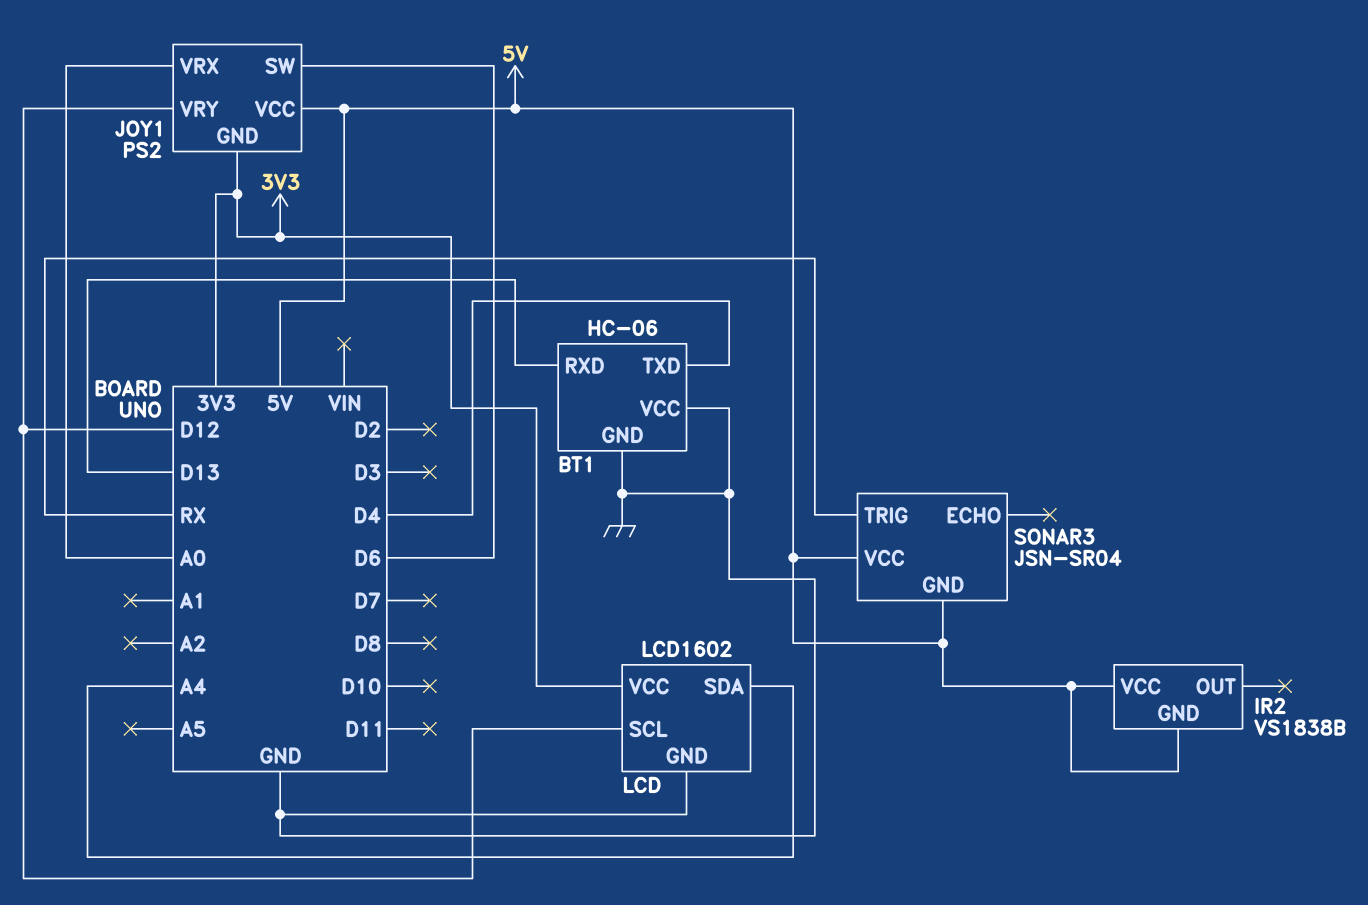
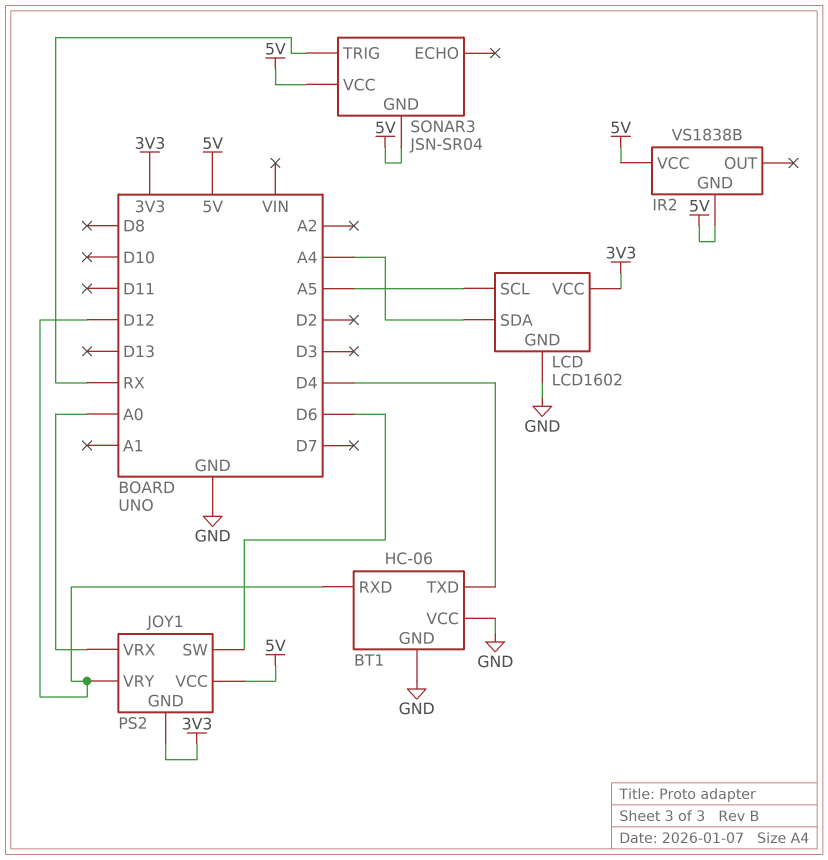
BT1 pin RXD: D13 -> D12
LCD pin SCL: D12 -> A5

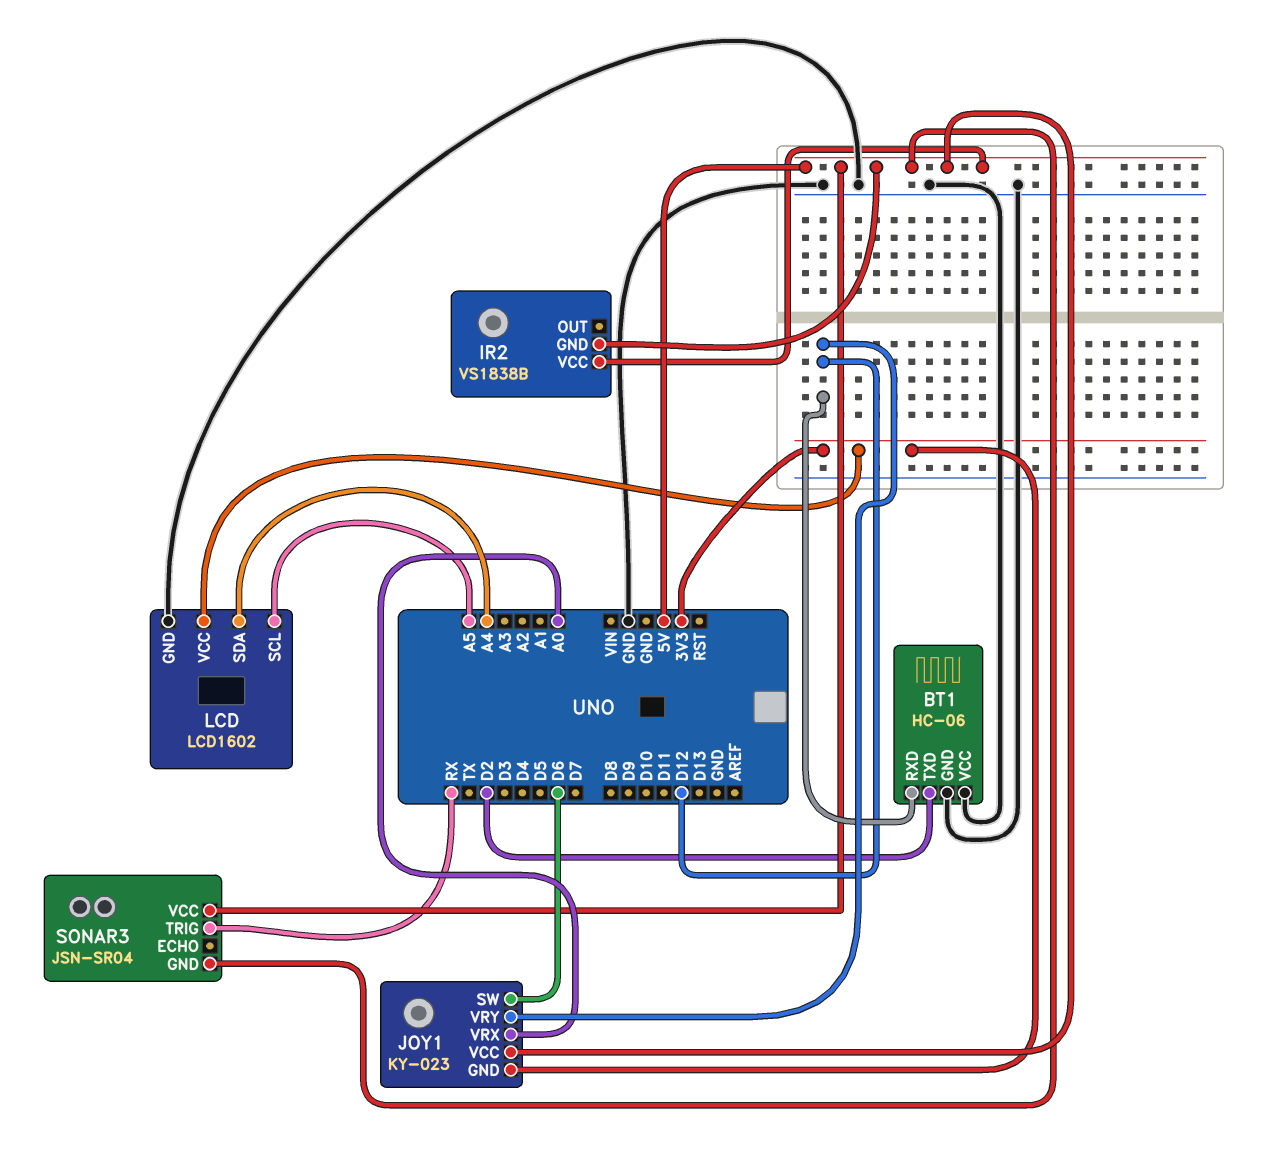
BT1 pin TXD: D4 -> D2
JOY1: PS2 -> KY-023

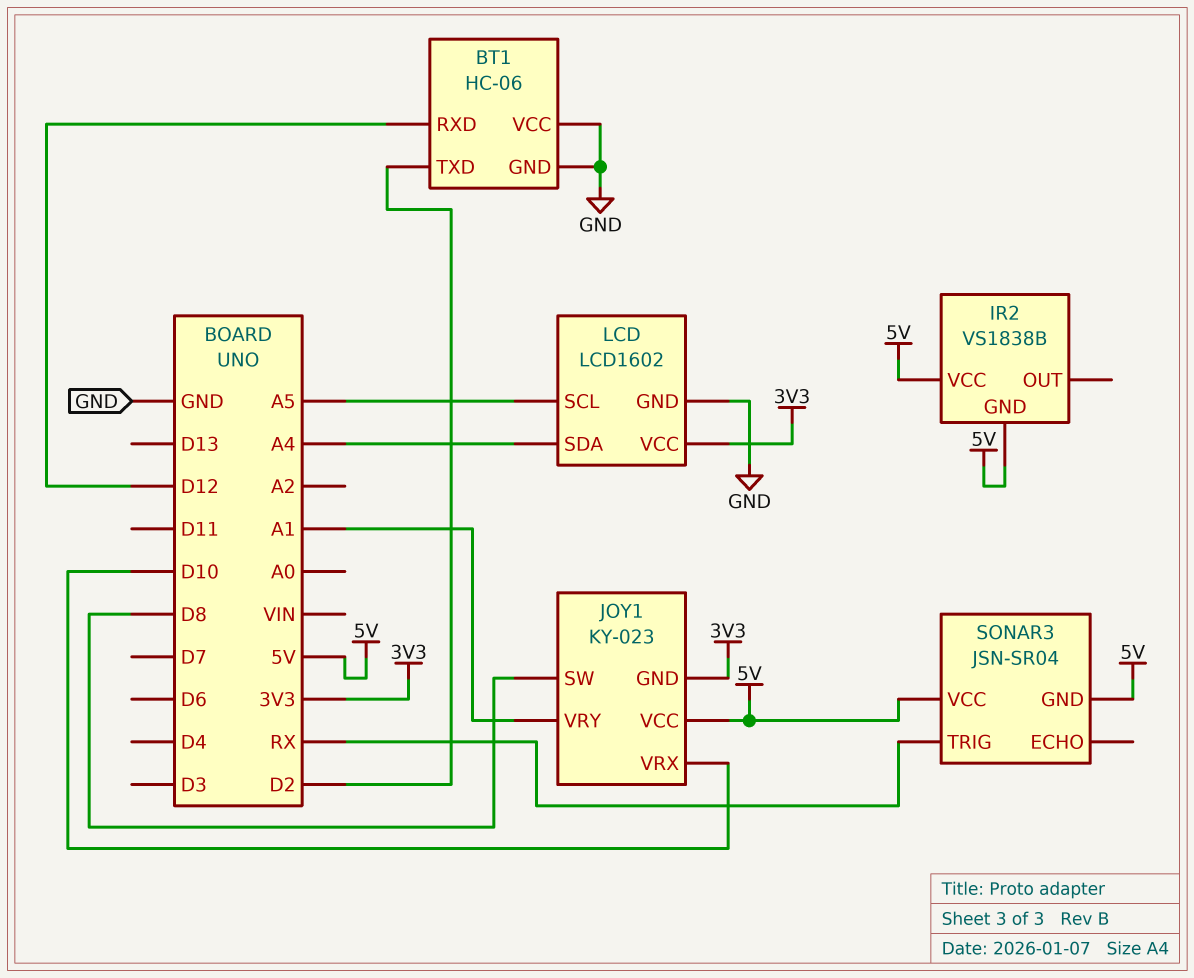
JOY1 pin SW: D6 -> D8
JOY1 pin VRX: A0 -> D10
JOY1 pin VRY: D12 -> A1

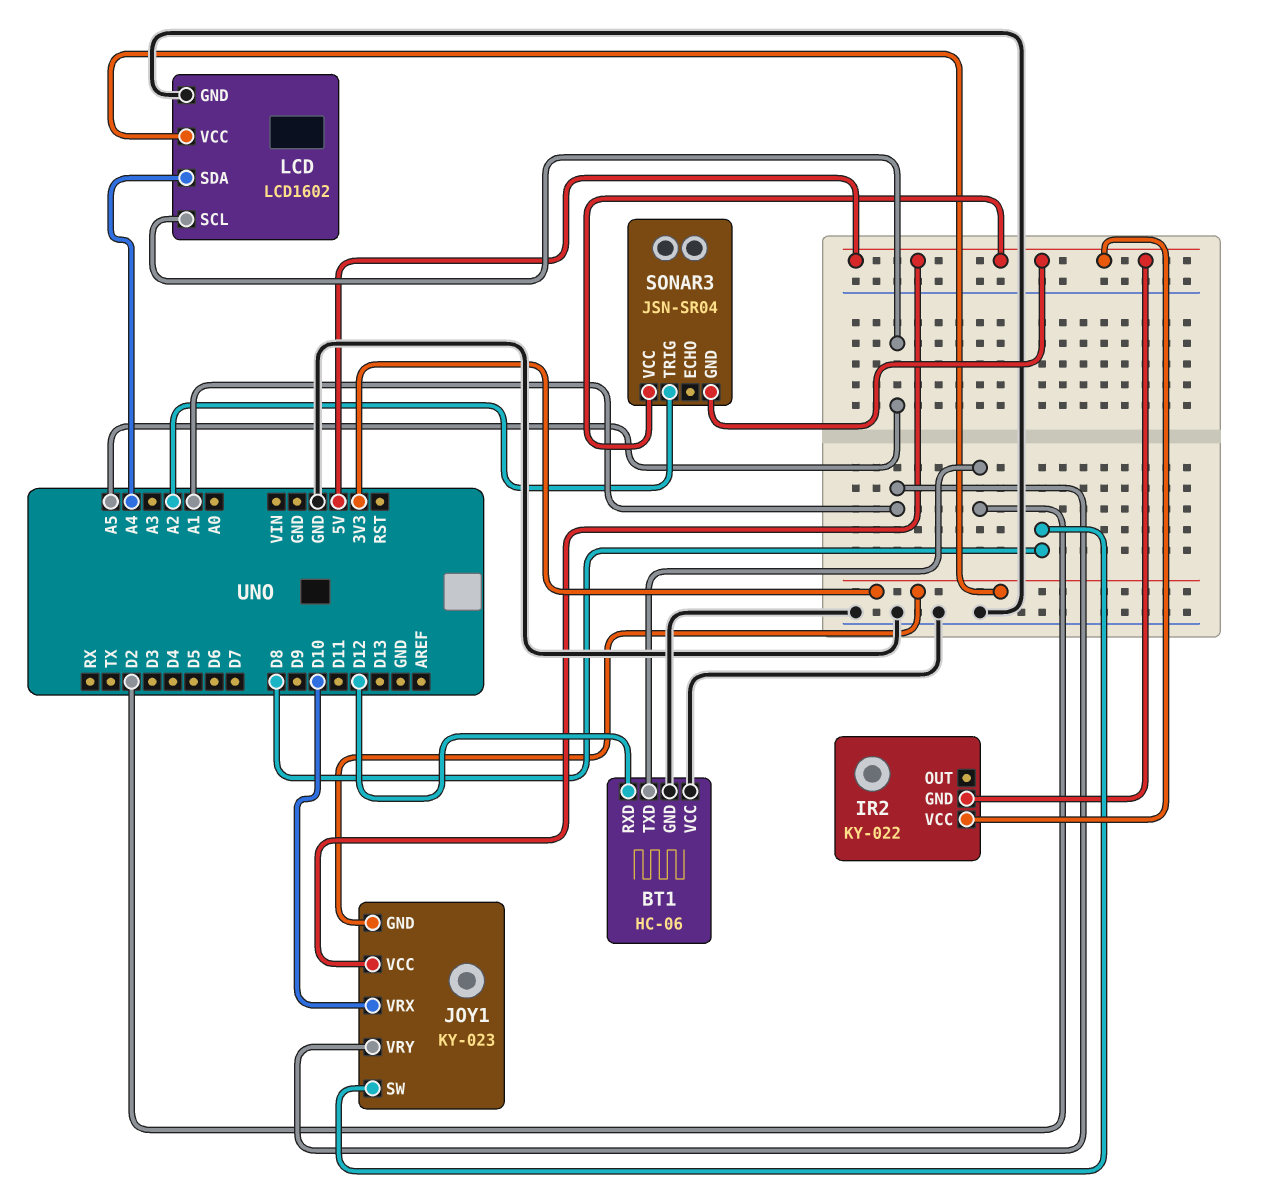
IR2: VS1838B -> KY-022
SONAR3 pin TRIG: RX -> A2

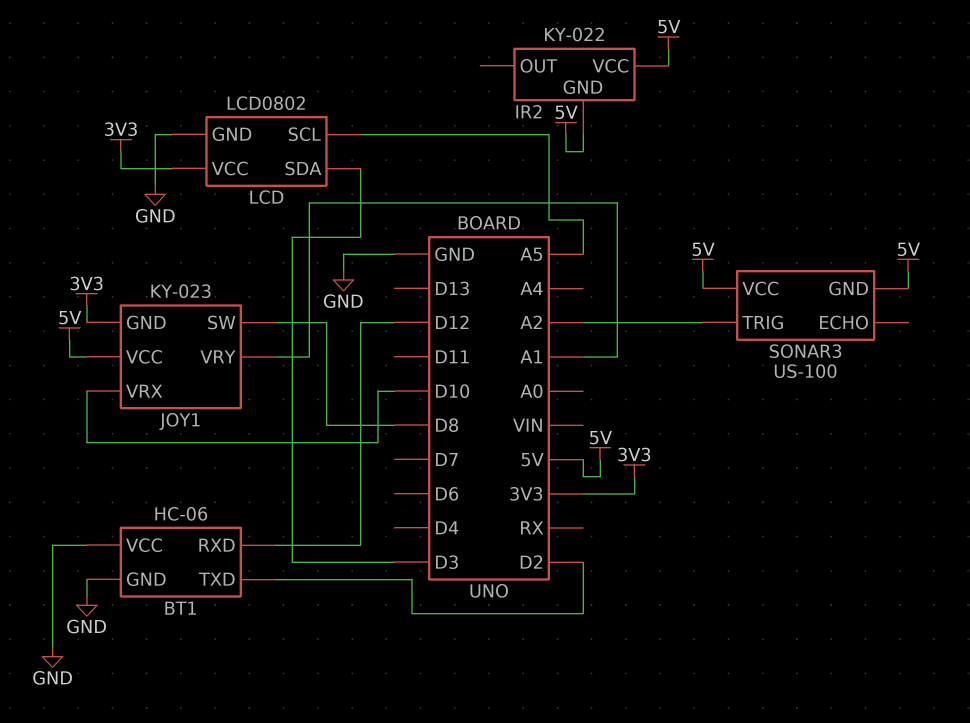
LCD: LCD1602 -> LCD0802
LCD pin SDA: A4 -> D3
SONAR3: JSN-SR04 -> US-100

